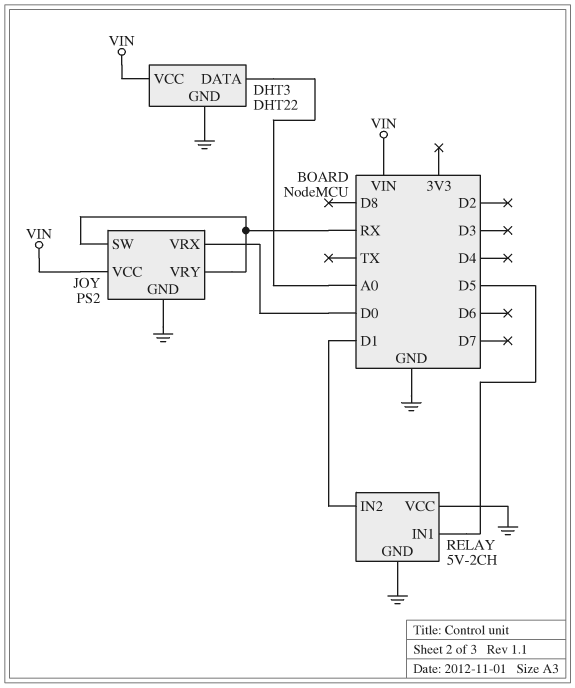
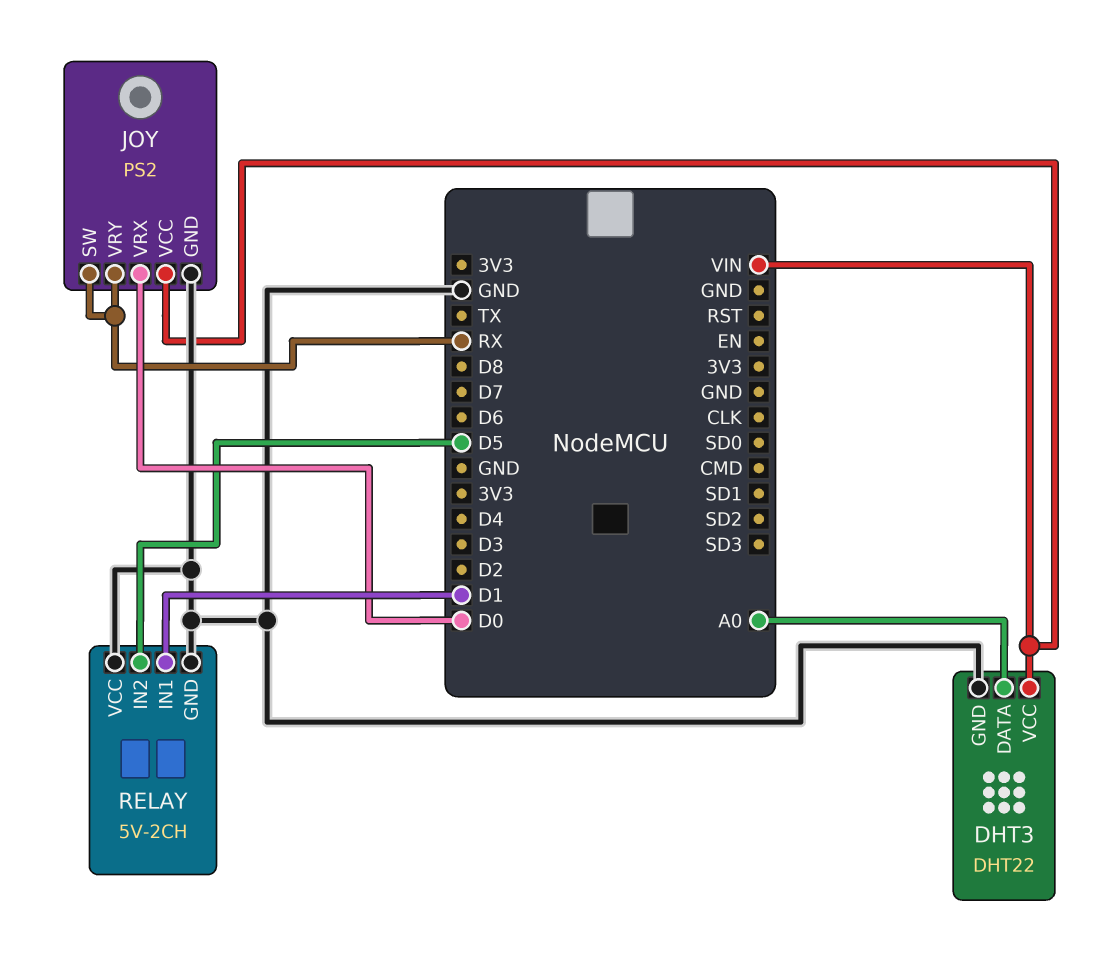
RELAY pin IN1: D5 -> D1
RELAY pin IN2: D1 -> D5

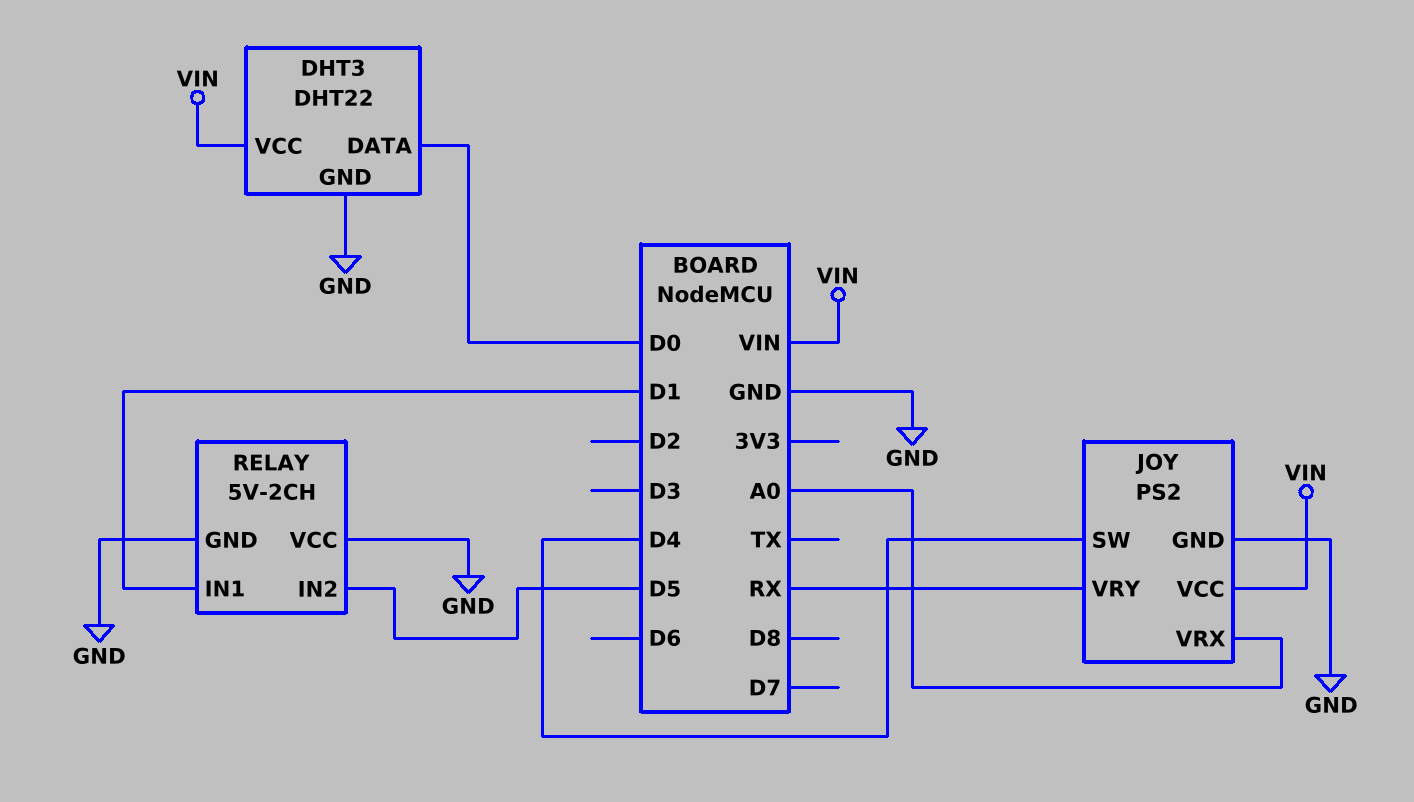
DHT3 pin DATA: A0 -> D0
JOY pin SW: RX -> D4
JOY pin VRX: D0 -> A0

